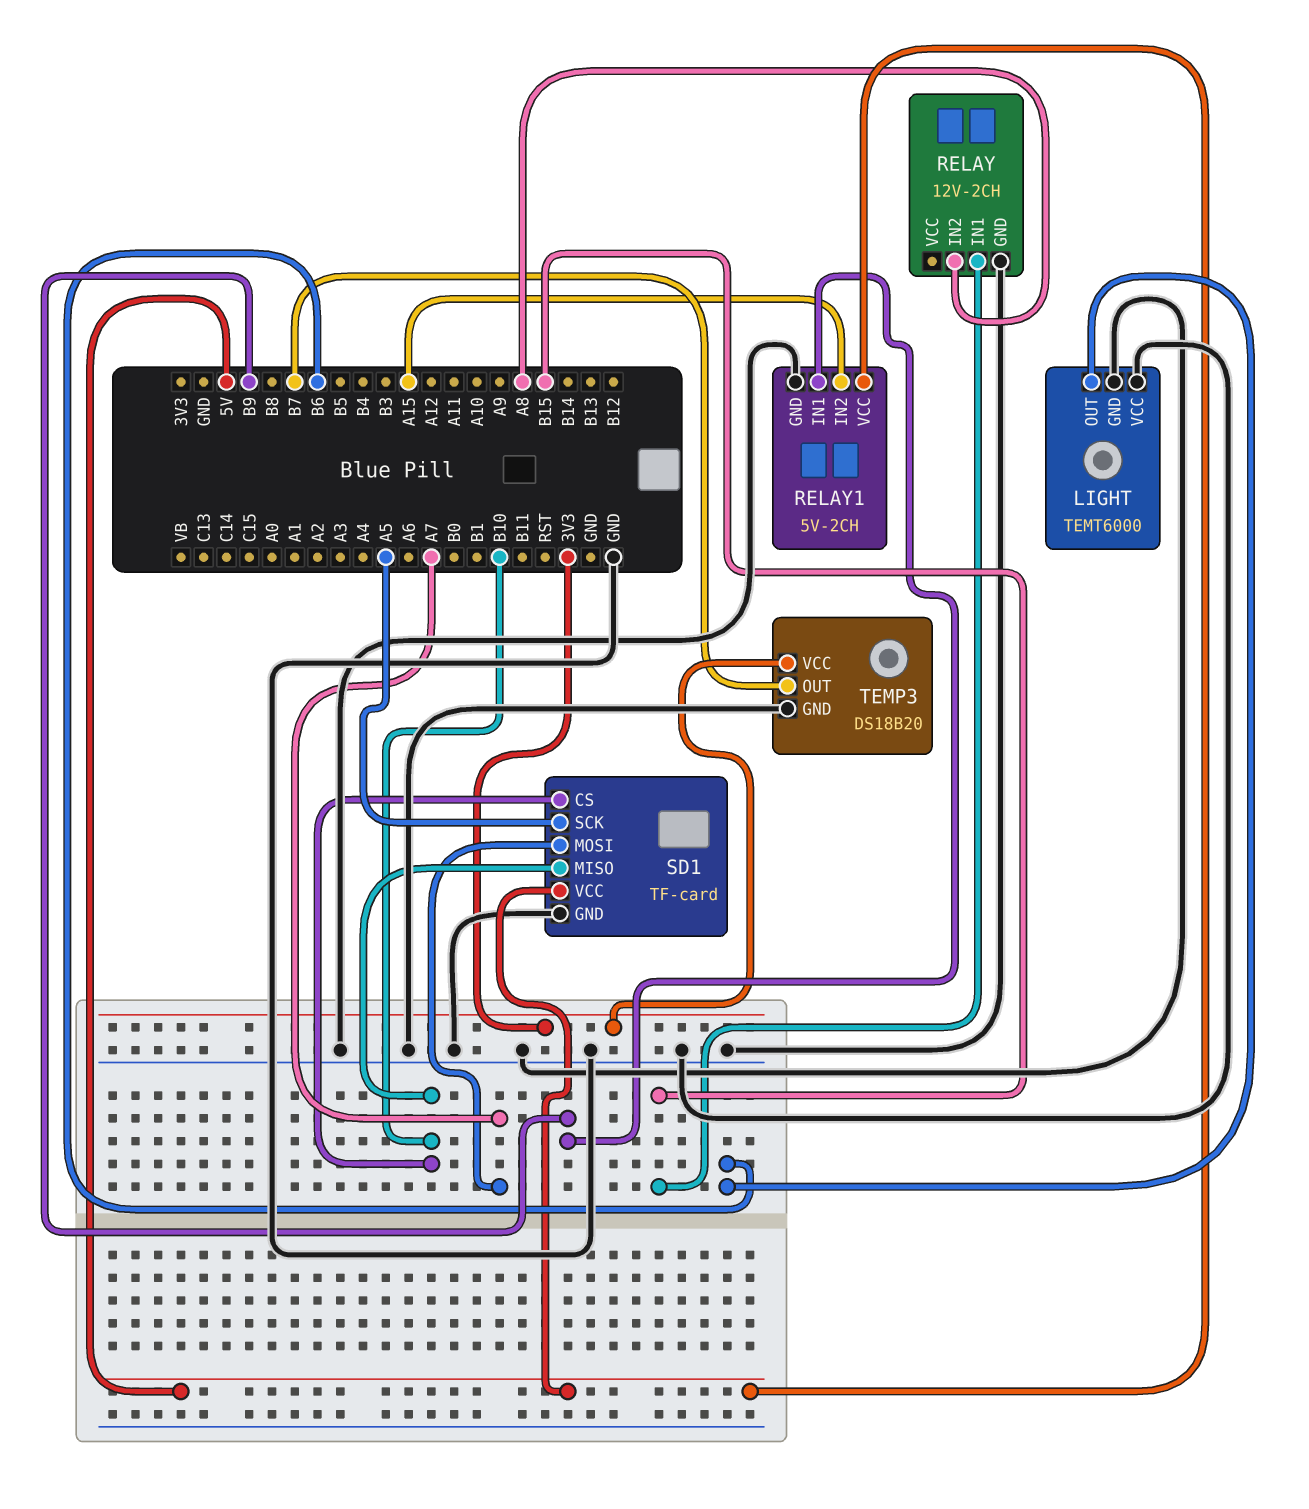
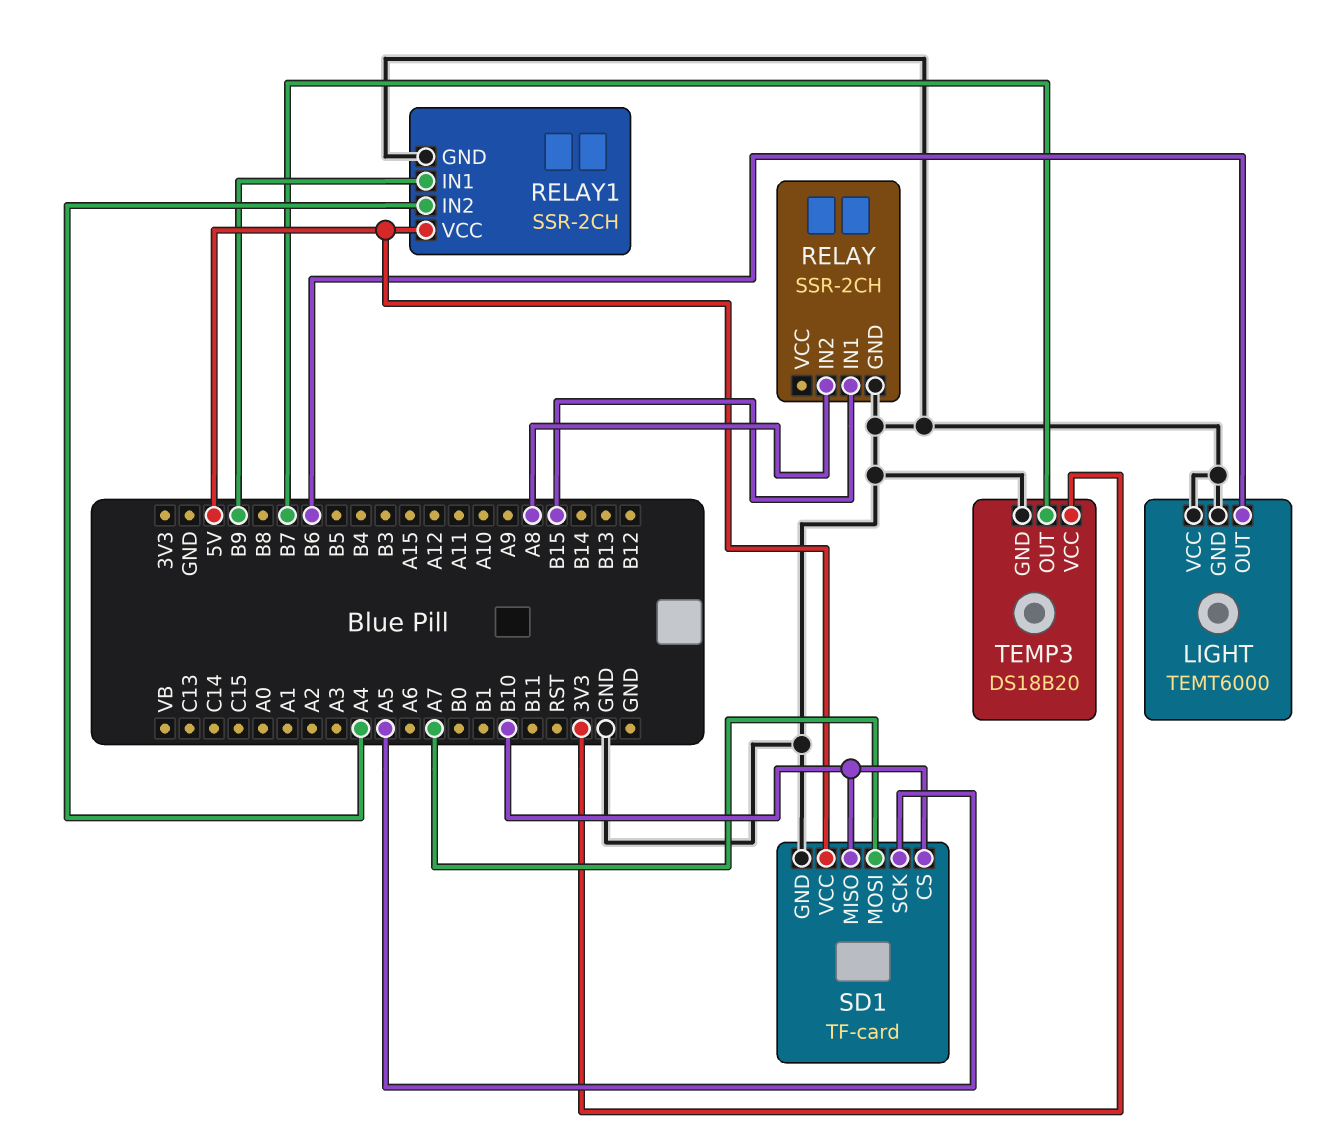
RELAY: 12V-2CH -> SSR-2CH
RELAY1: 5V-2CH -> SSR-2CH
RELAY1 pin IN2: A15 -> A4

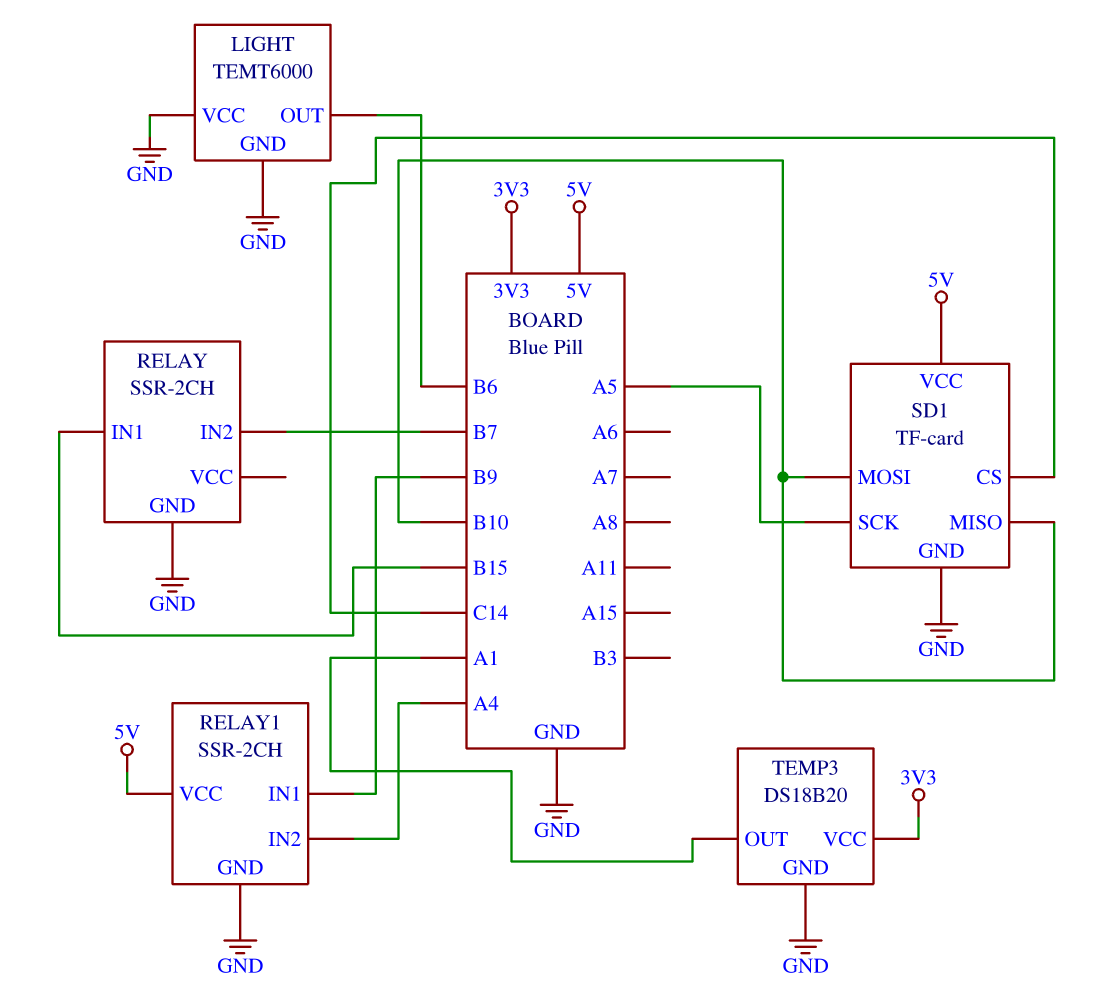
RELAY pin IN2: A8 -> B7
SD1 pin CS: B10 -> C14
SD1 pin MOSI: A7 -> B10
TEMP3 pin OUT: B7 -> A1

